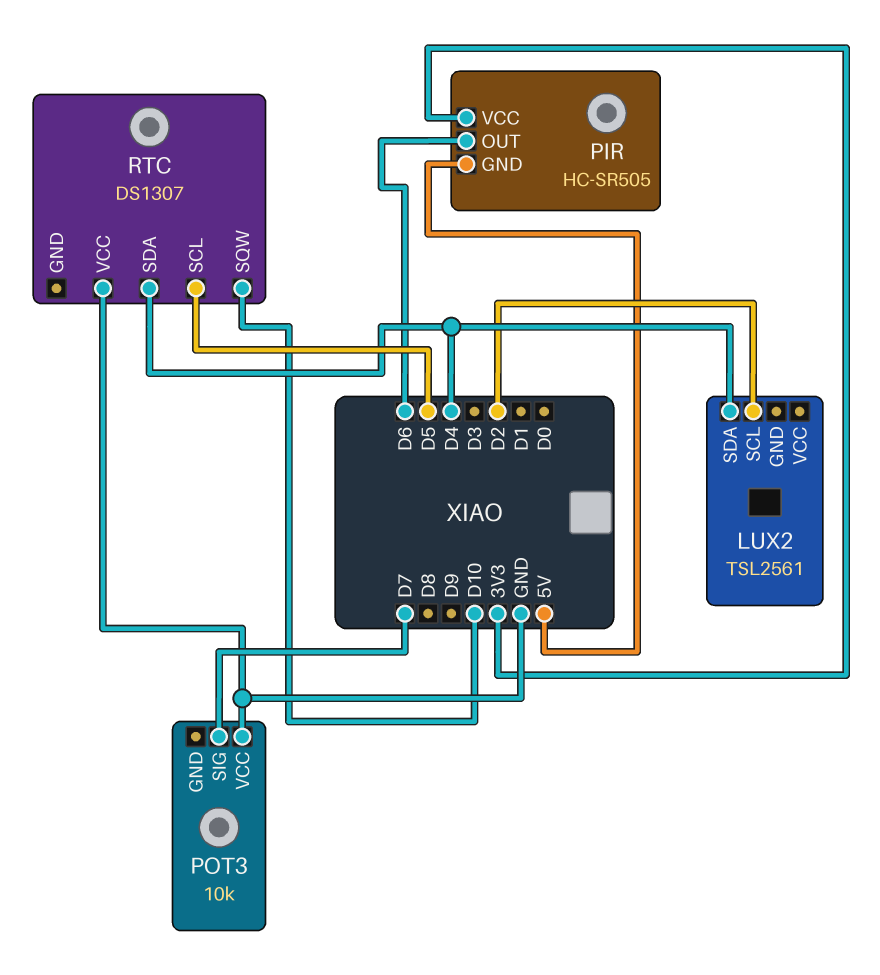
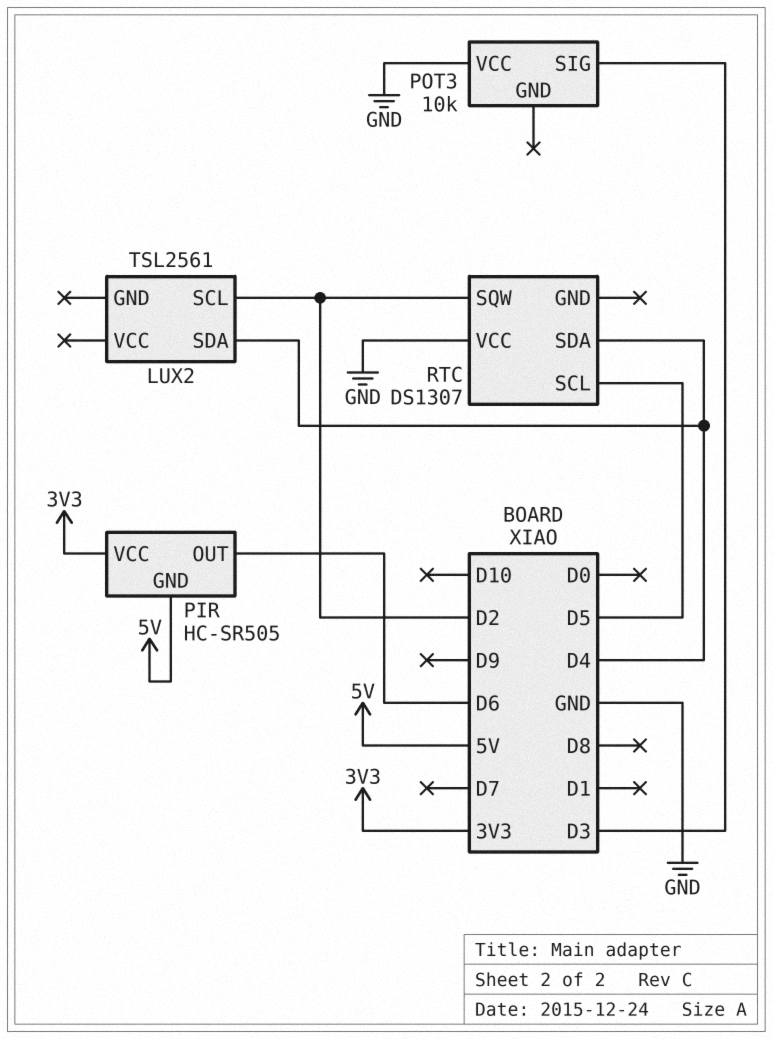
POT3 pin SIG: D7 -> D3
RTC pin SQW: D10 -> D2

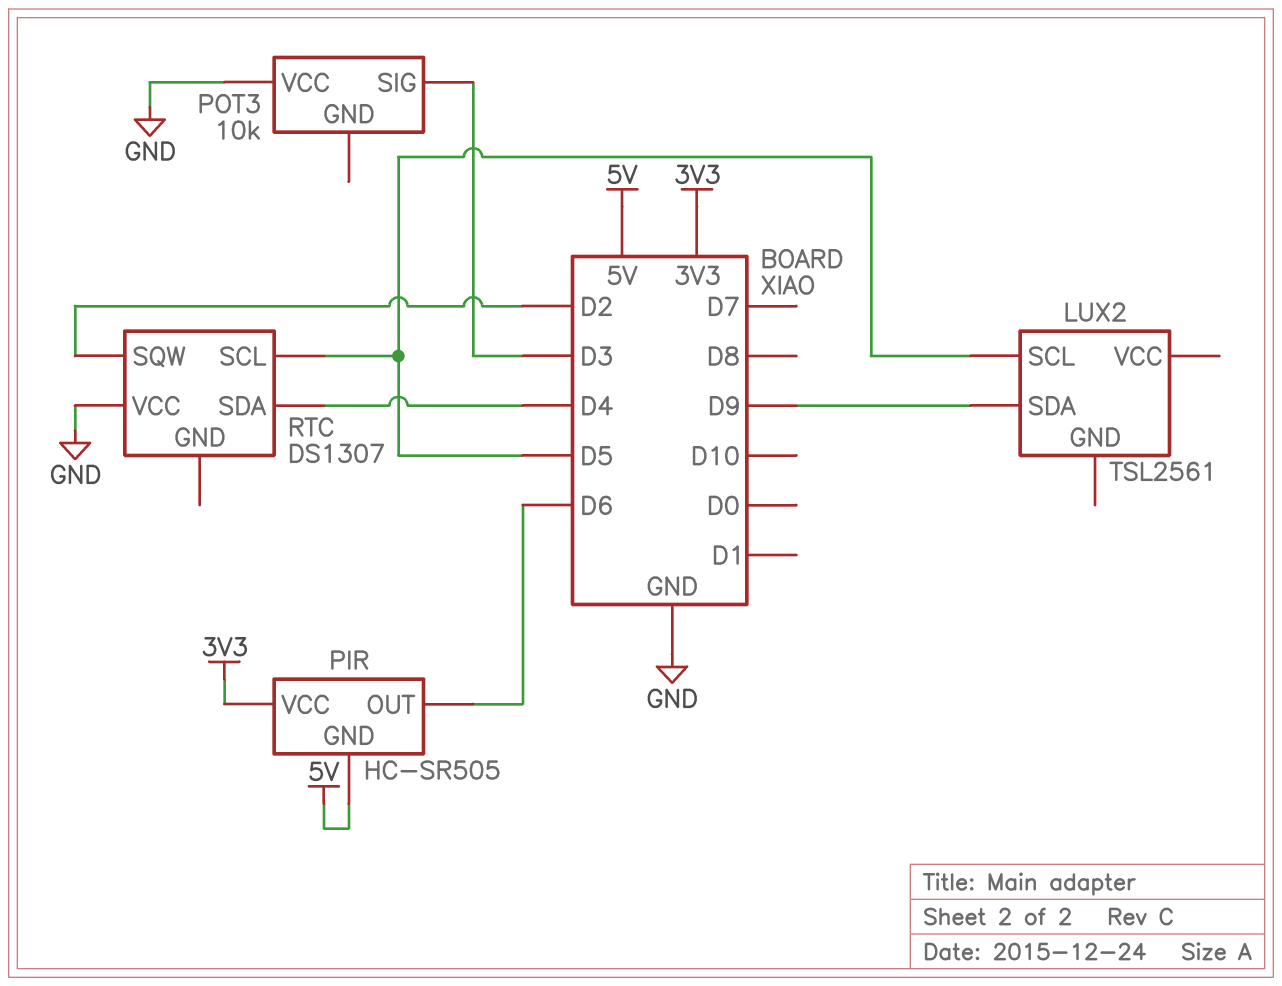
LUX2 pin SCL: D2 -> D5
LUX2 pin SDA: D4 -> D9

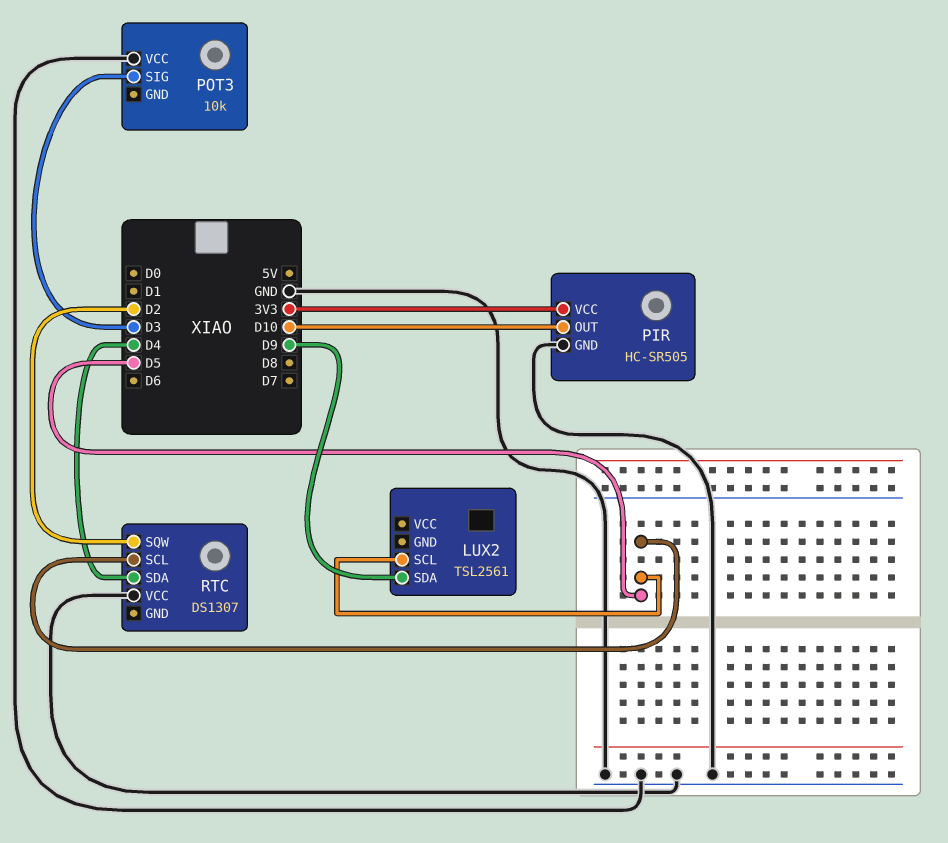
PIR pin GND: 5V -> GND
PIR pin OUT: D6 -> D10

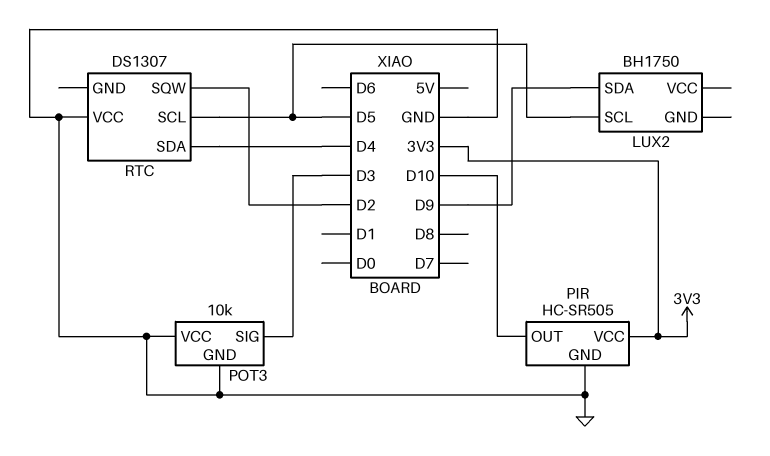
LUX2: TSL2561 -> BH1750
POT3 pin GND: none -> GND

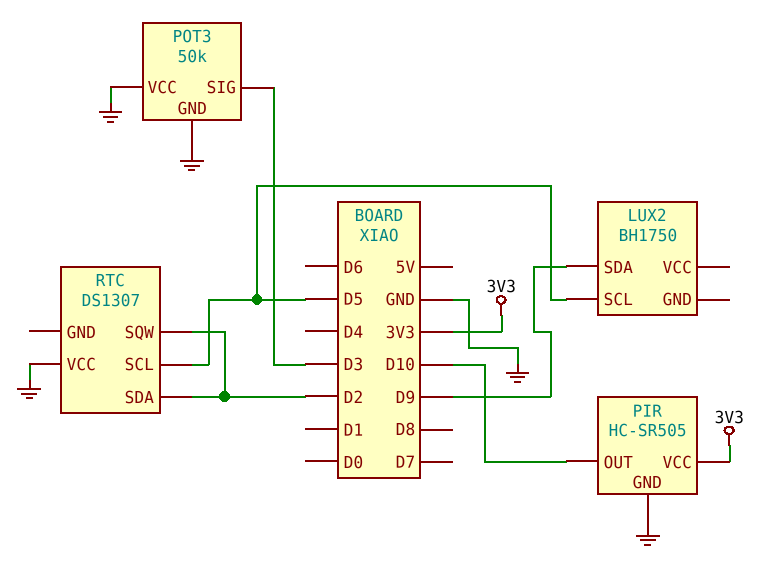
POT3: 10k -> 50k
RTC pin SDA: D4 -> D2

